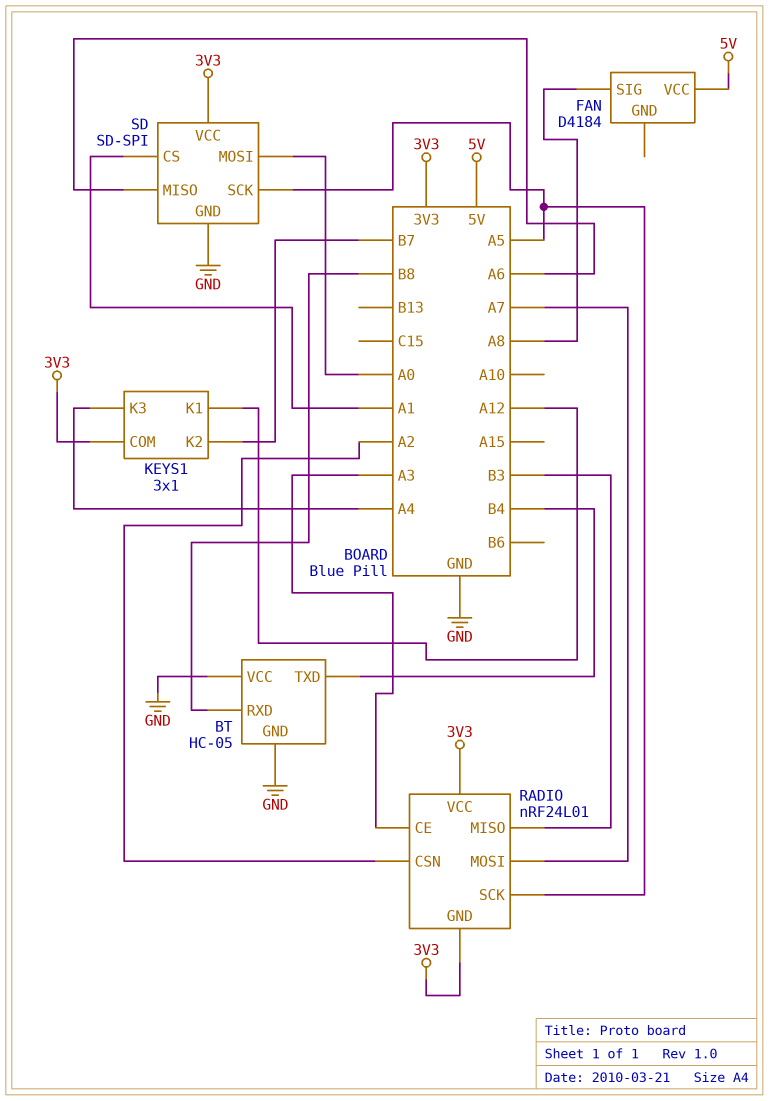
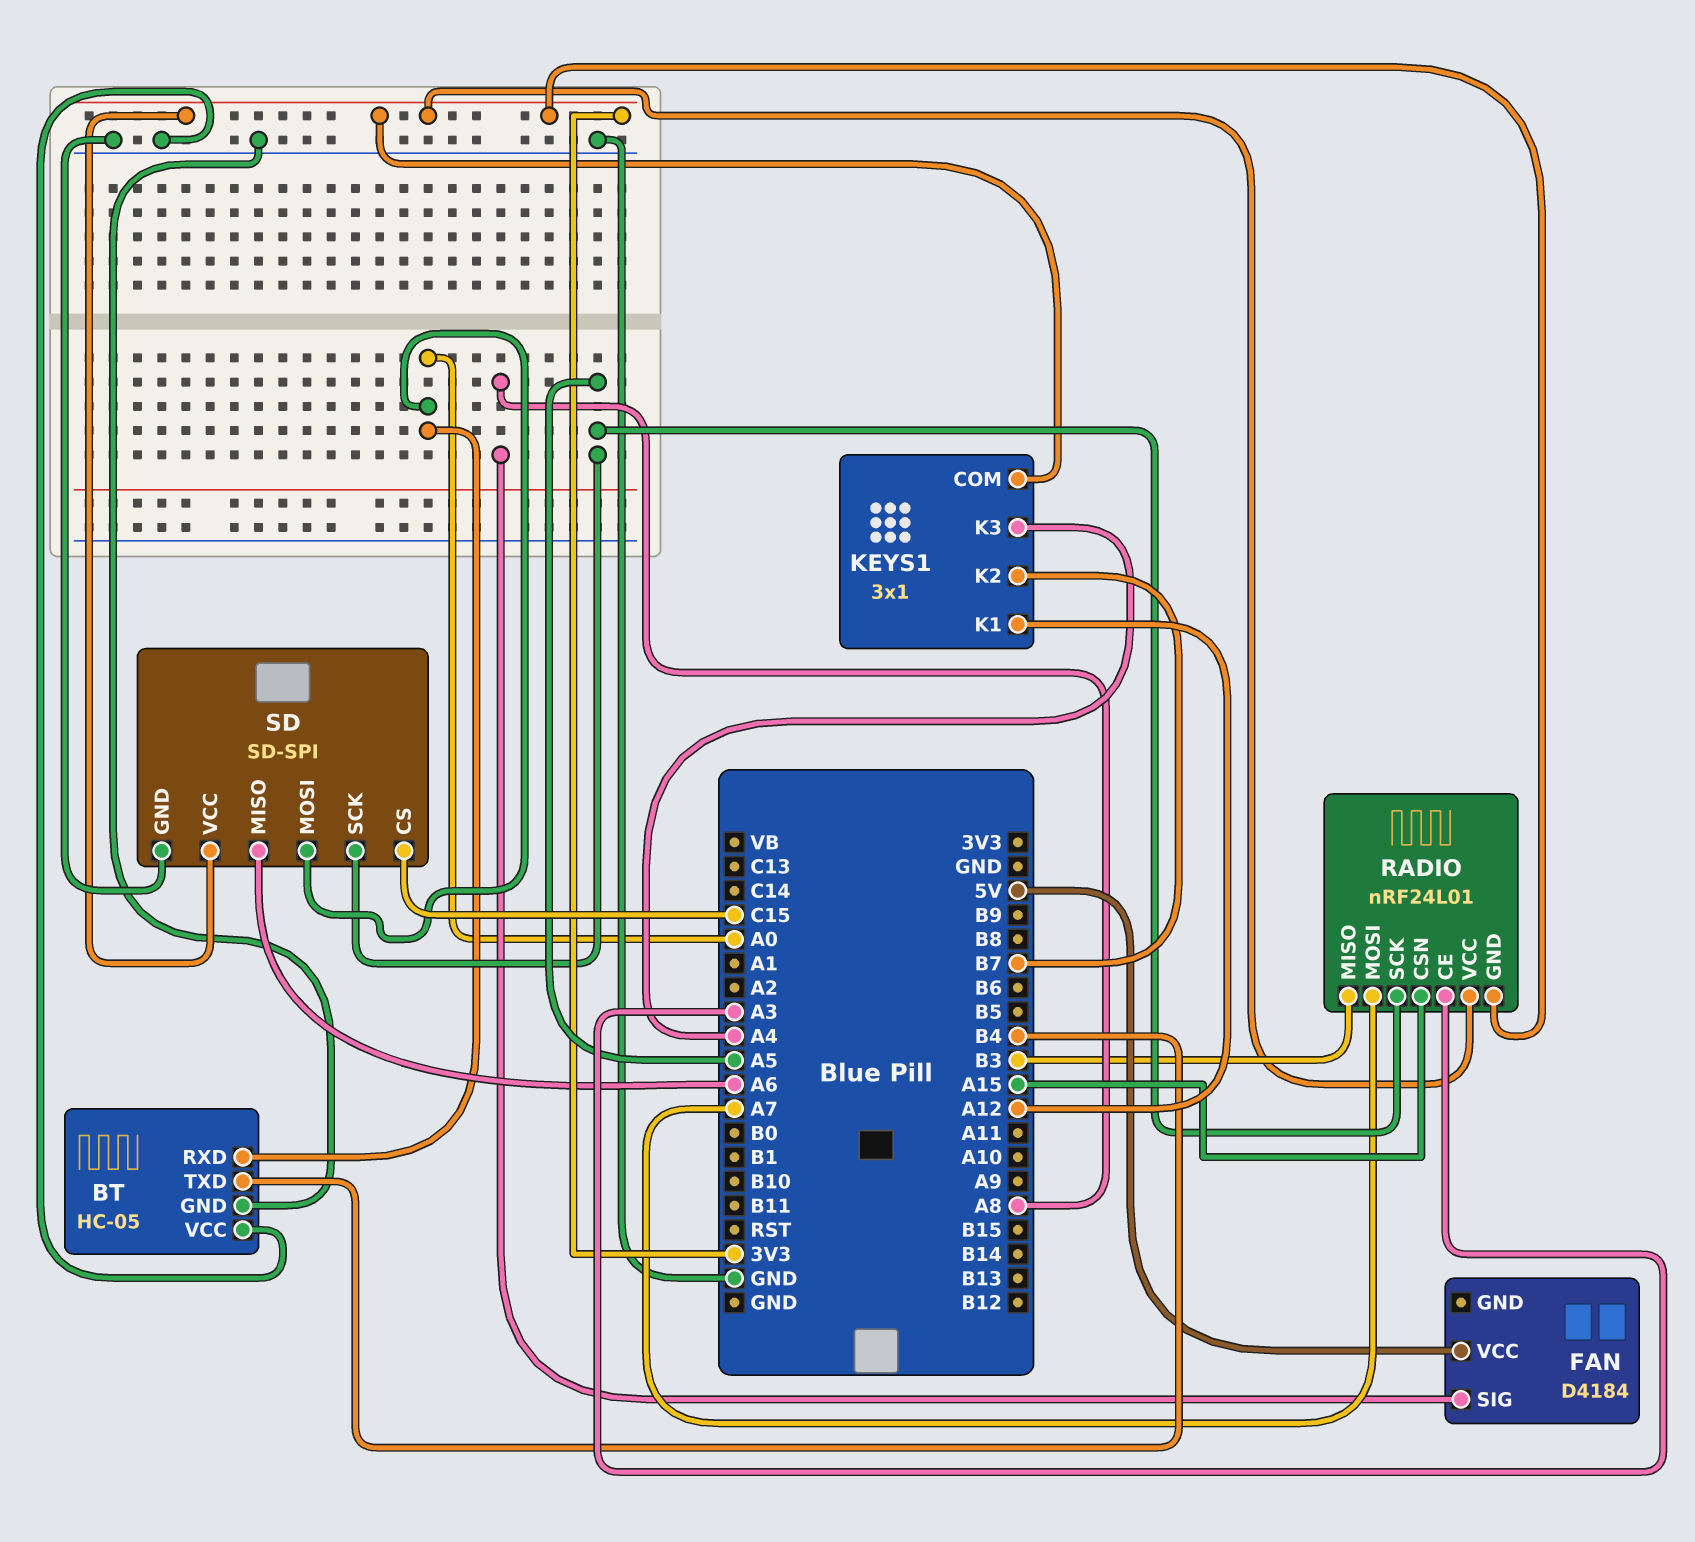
BT pin RXD: B8 -> A0
RADIO pin CSN: A2 -> A15
SD pin CS: A1 -> C15

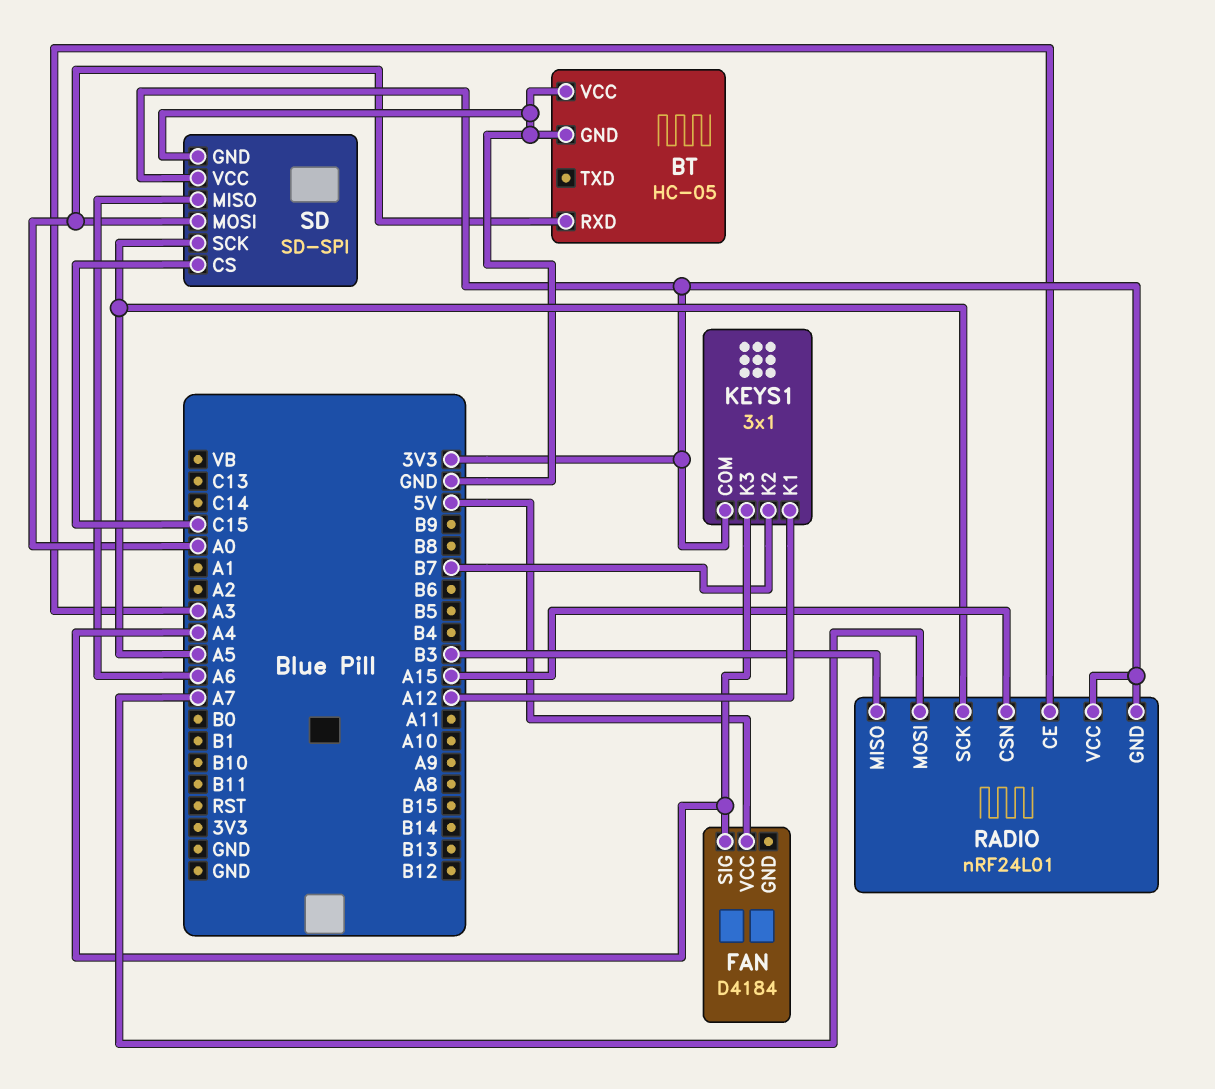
BT pin TXD: B4 -> none
FAN pin SIG: A8 -> A4

